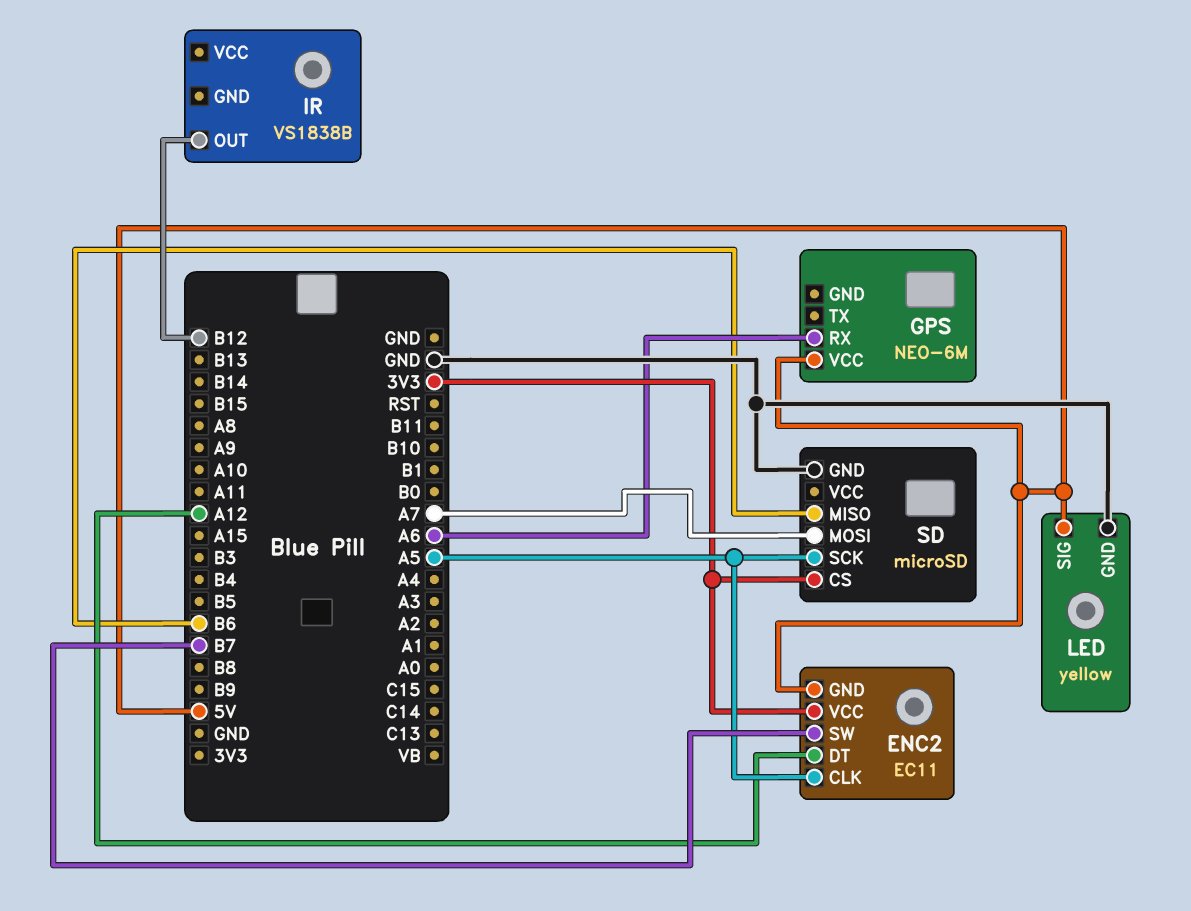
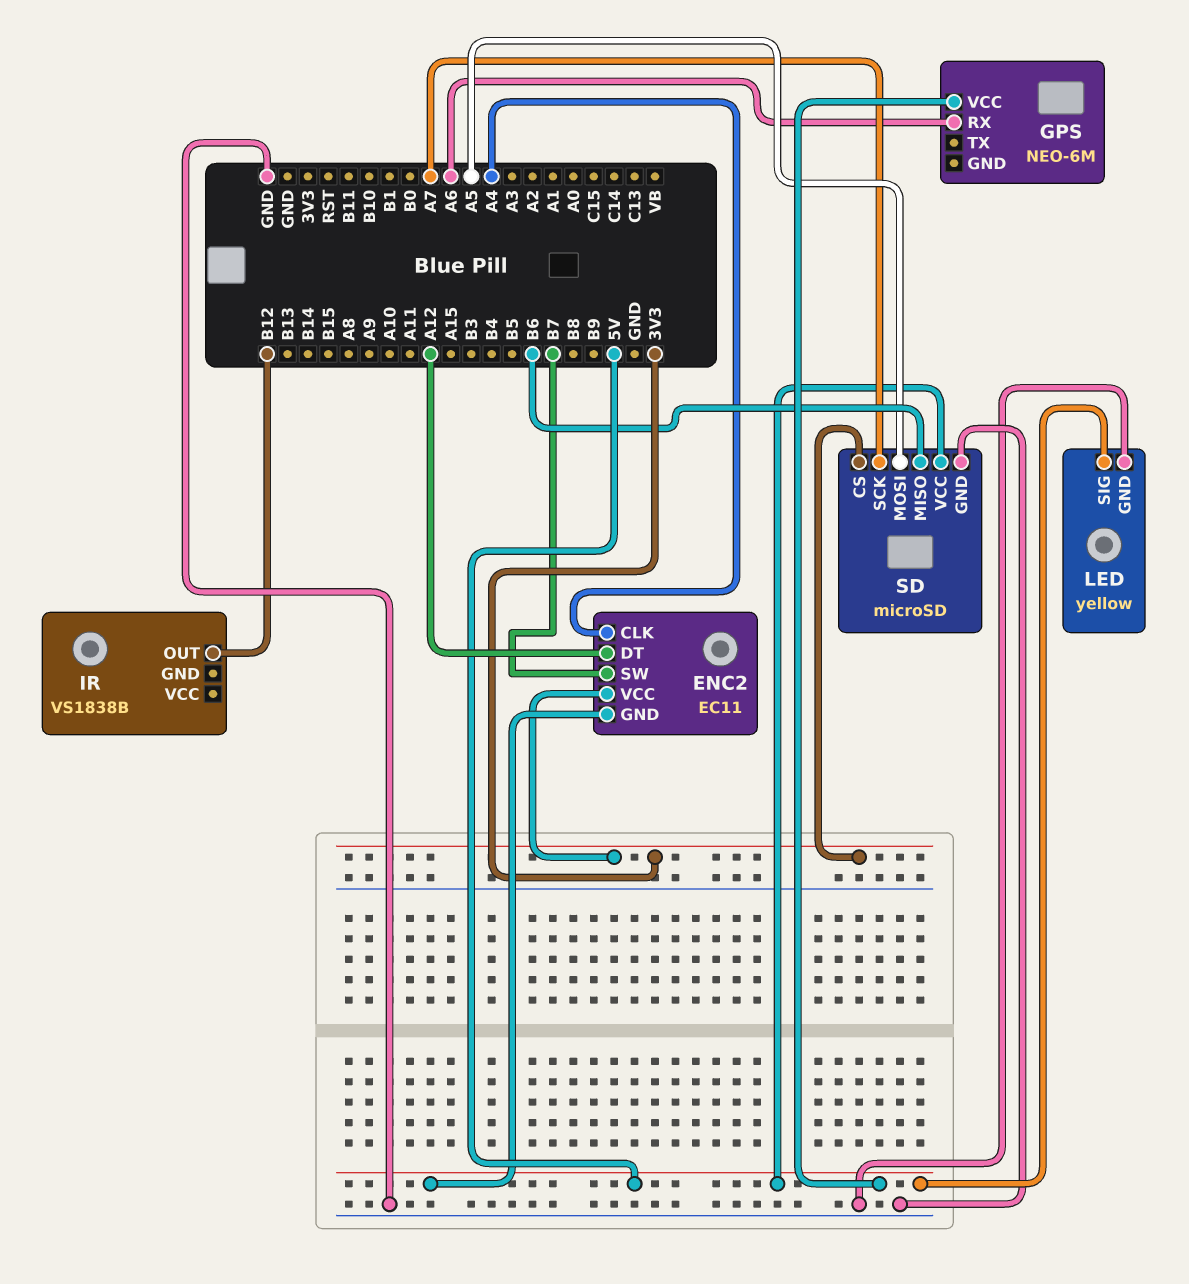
ENC2 pin CLK: A5 -> A4
SD pin MOSI: A7 -> A5
SD pin SCK: A5 -> A7
SD pin VCC: none -> 5V

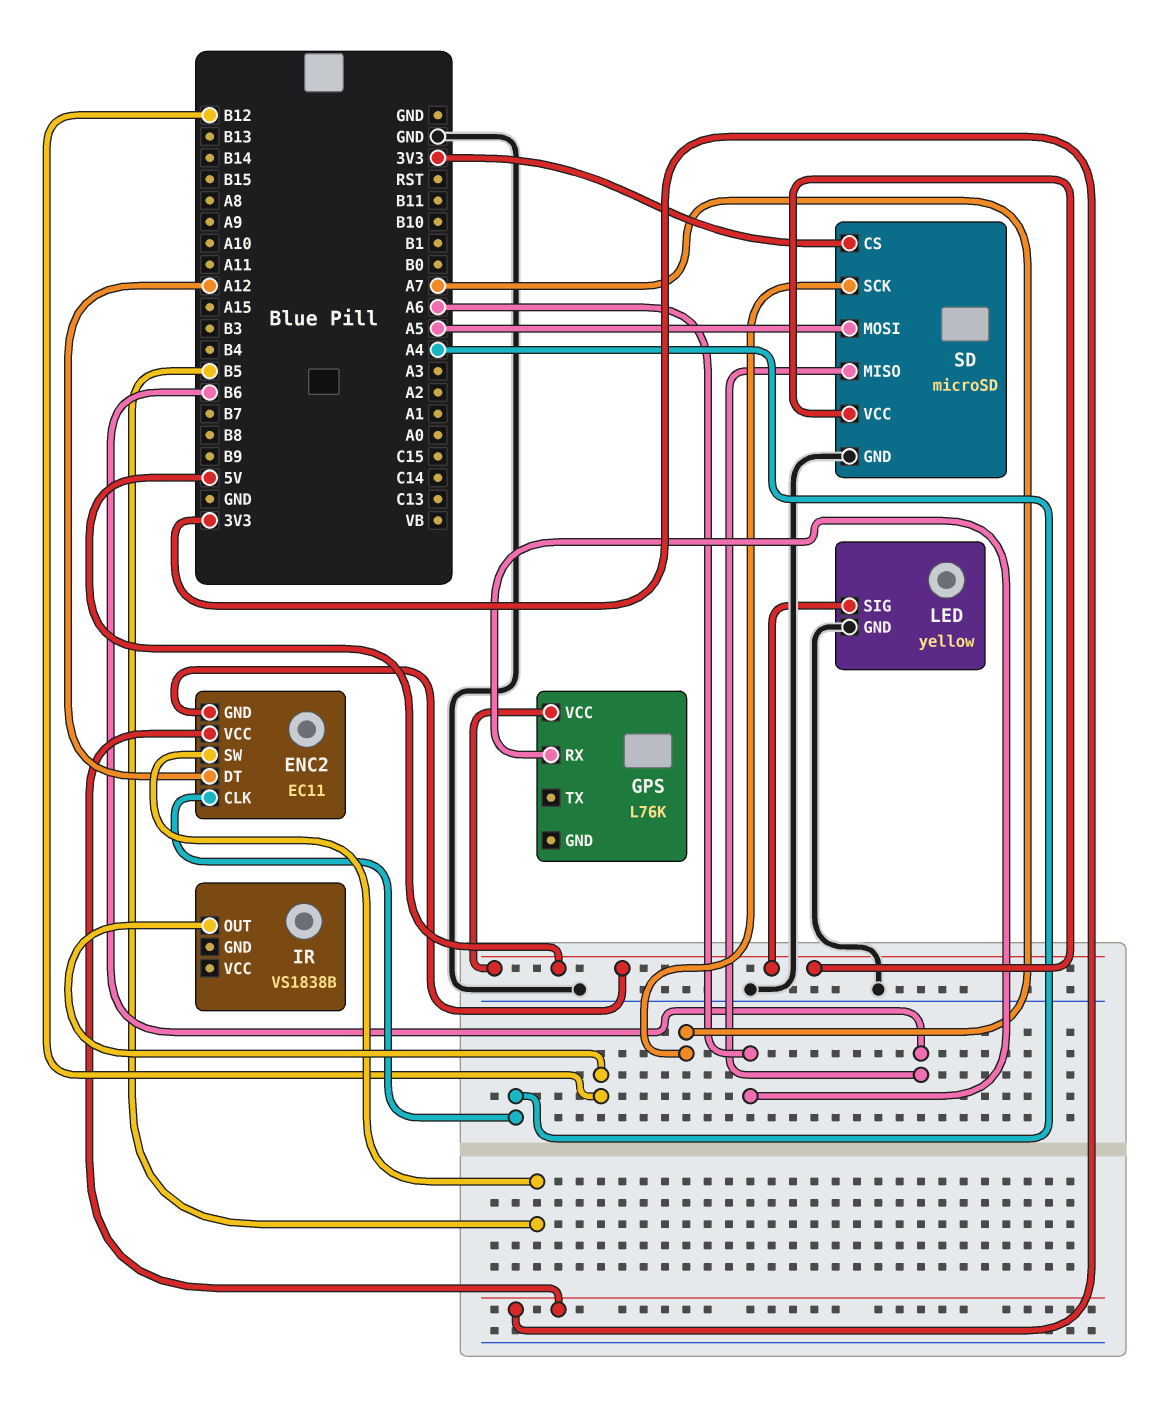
ENC2 pin SW: B7 -> B5
GPS: NEO-6M -> L76K

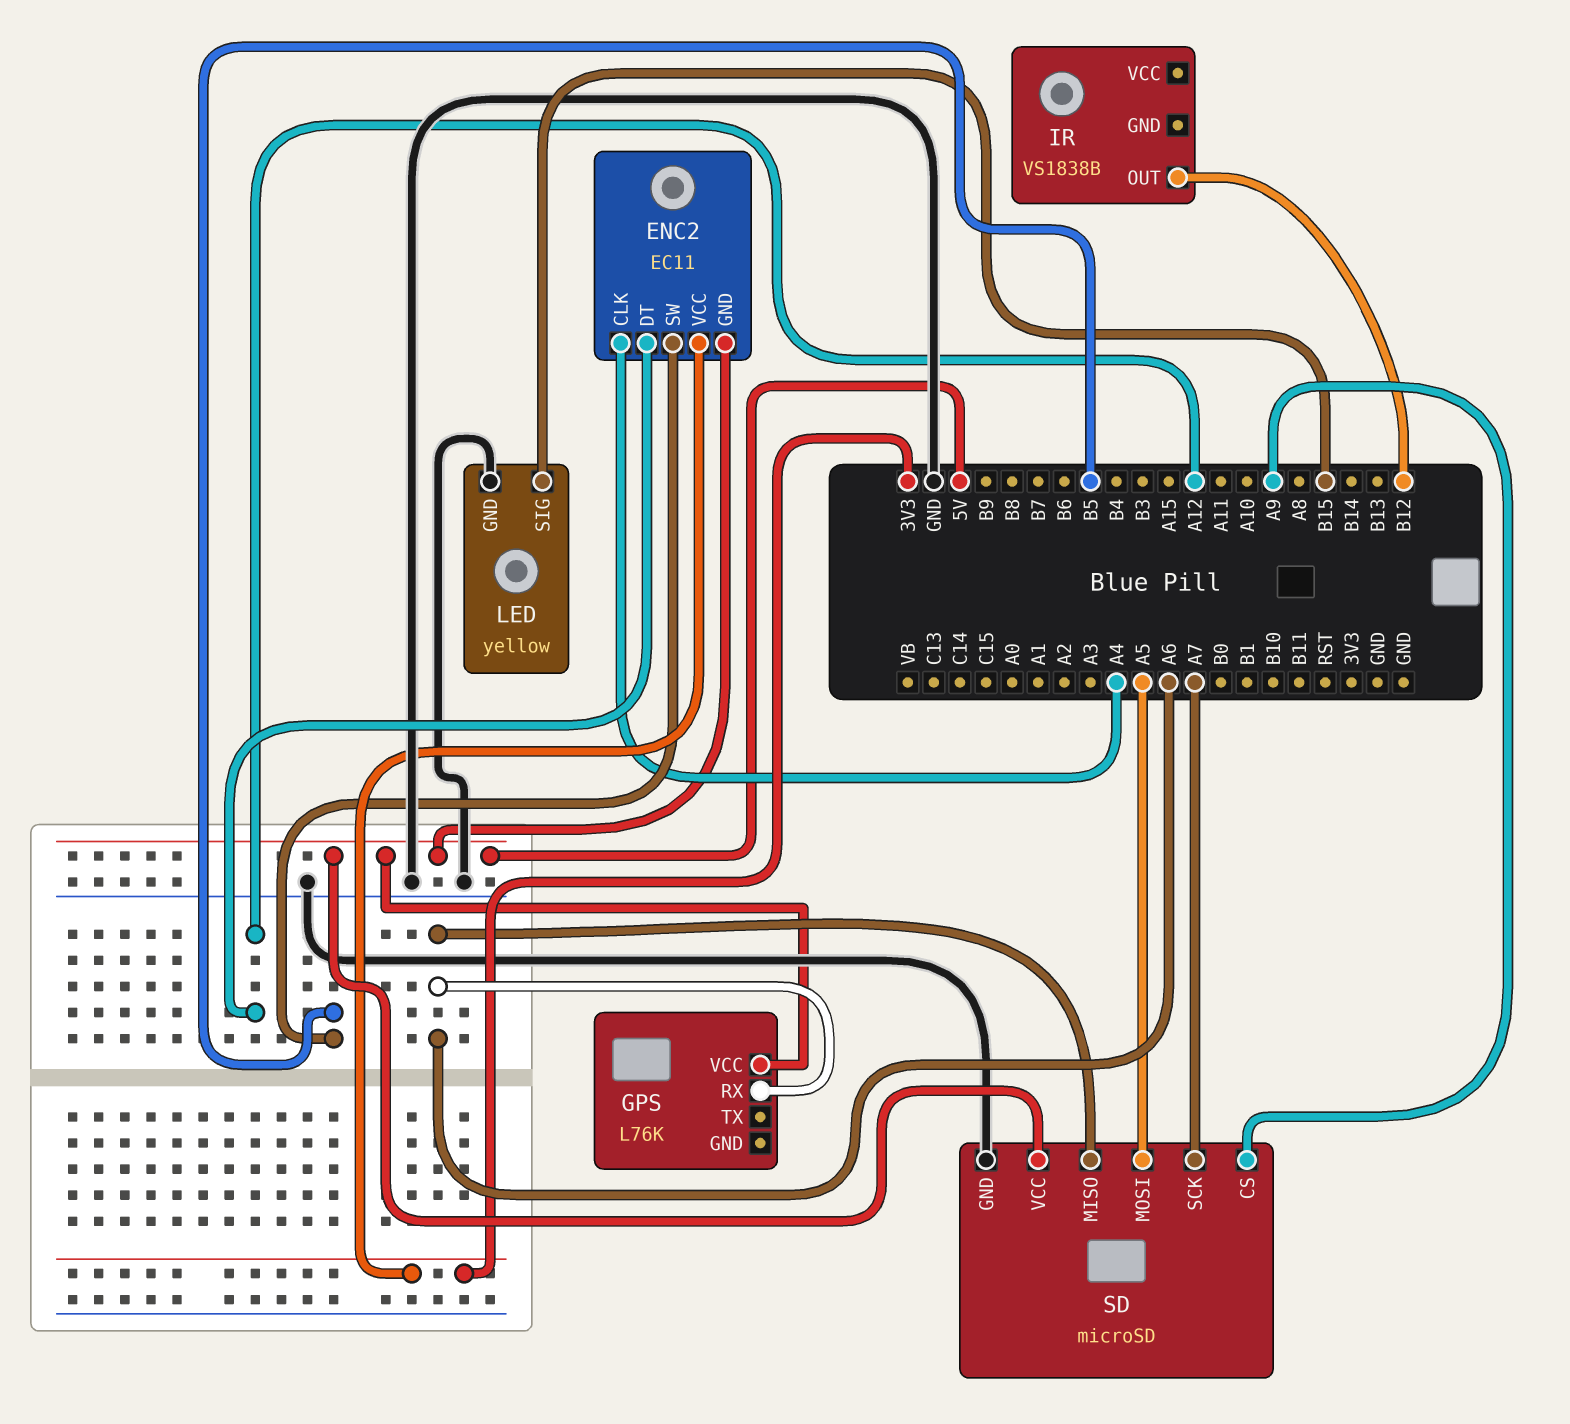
LED pin SIG: 5V -> B15
SD pin CS: 3V3 -> A9
SD pin MISO: B6 -> A6

